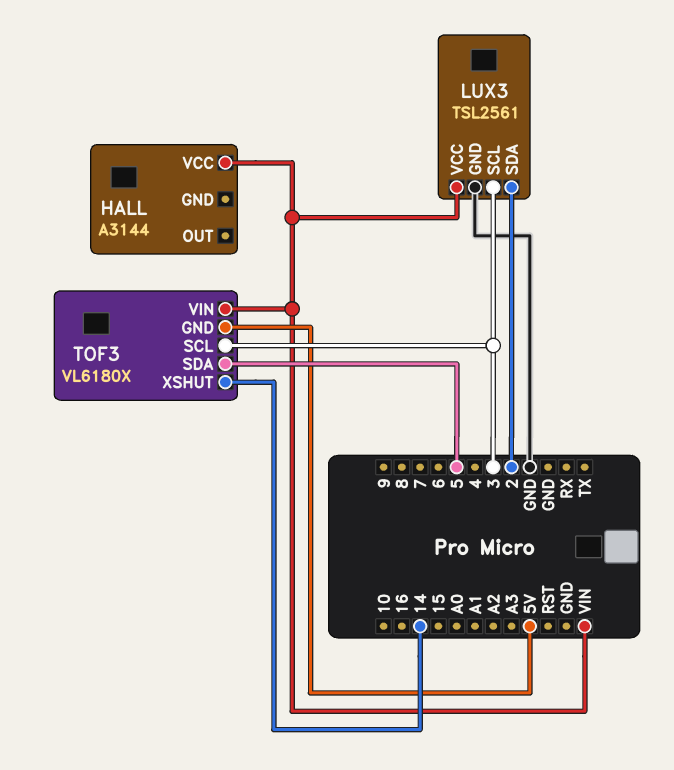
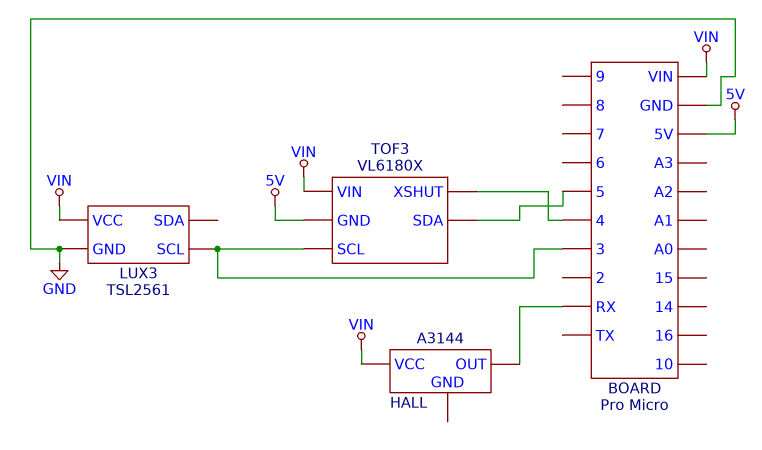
HALL pin OUT: none -> RX
LUX3 pin SDA: 2 -> none
TOF3 pin XSHUT: 14 -> 4

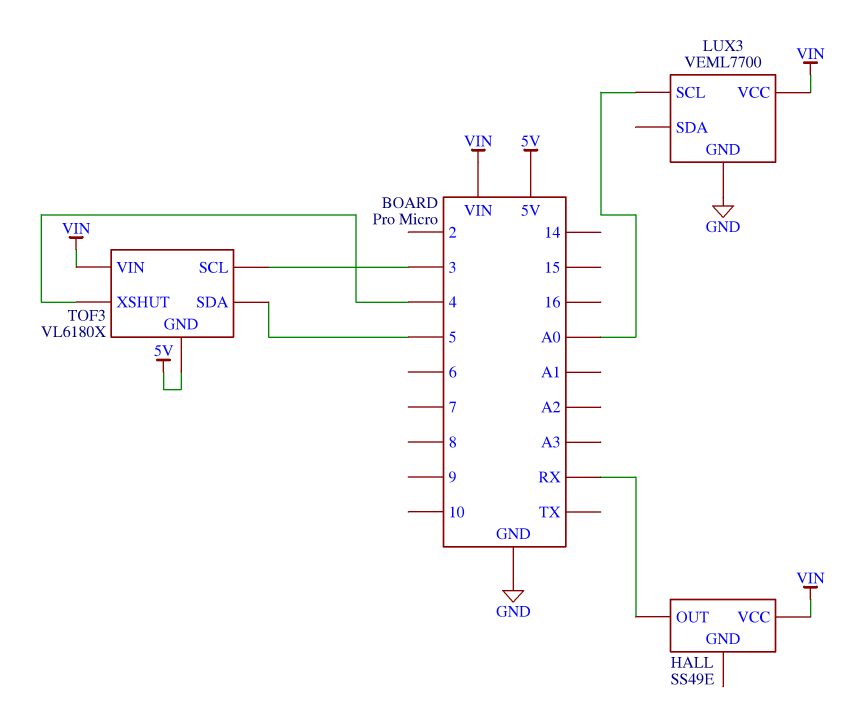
HALL: A3144 -> SS49E
LUX3: TSL2561 -> VEML7700
LUX3 pin SCL: 3 -> A0

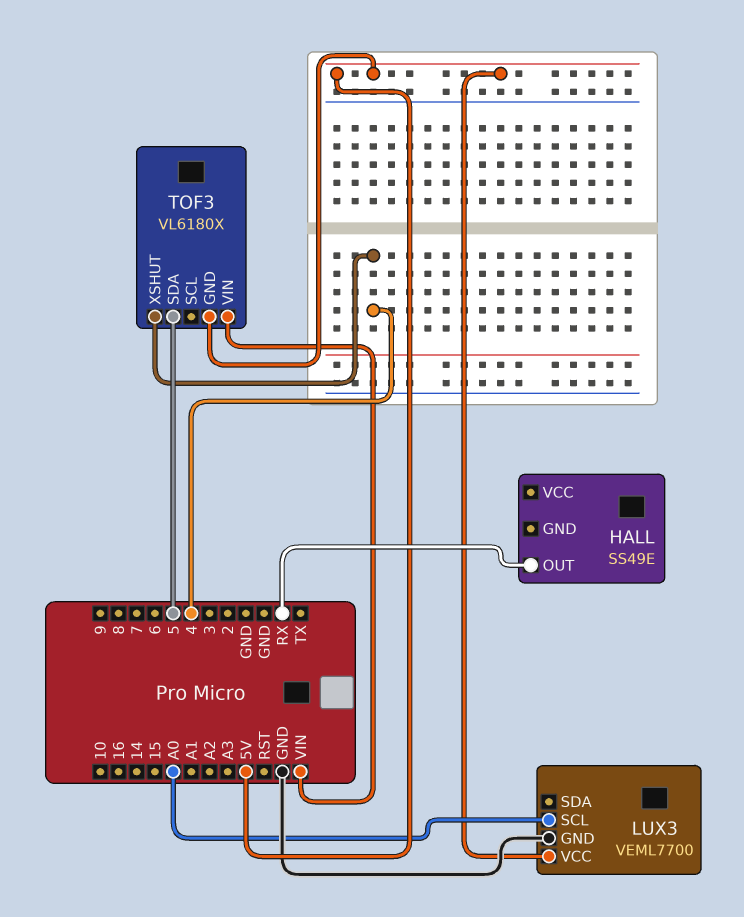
HALL pin VCC: VIN -> none
LUX3 pin VCC: VIN -> 5V
TOF3 pin SCL: 3 -> none

